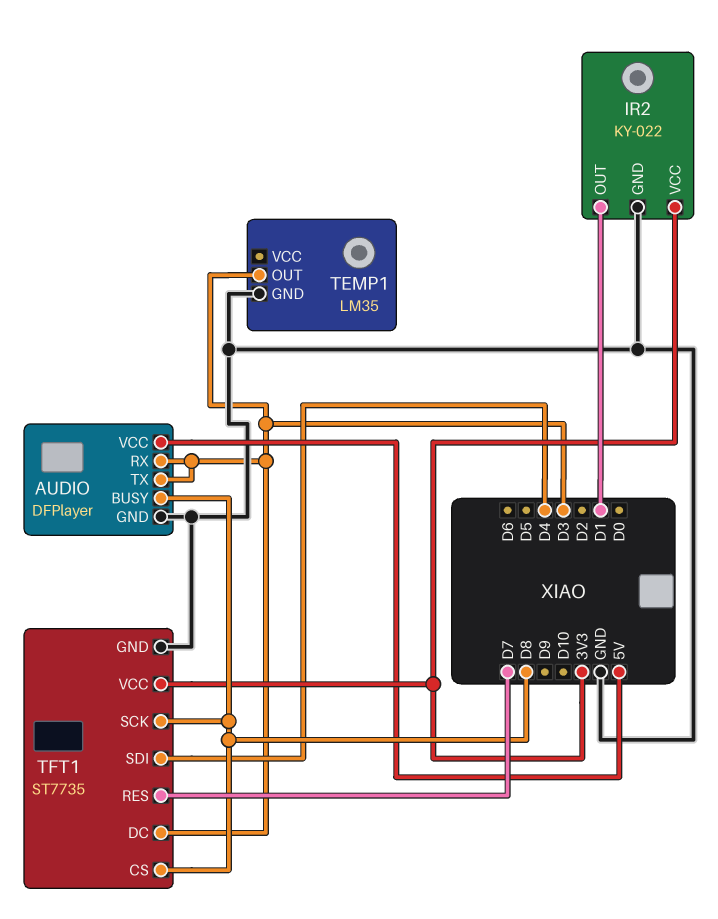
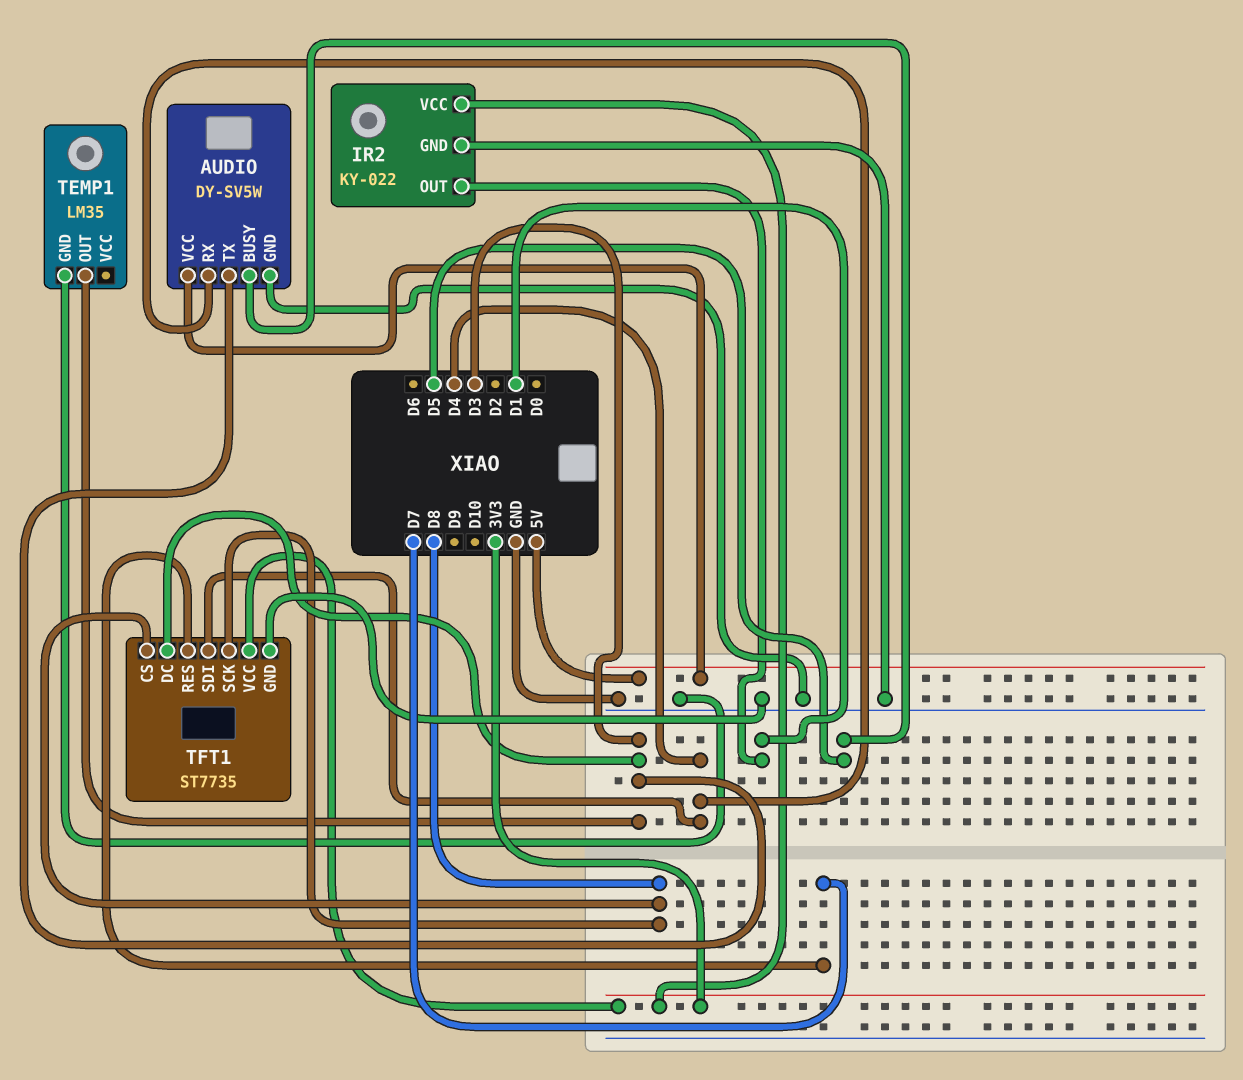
AUDIO: DFPlayer -> DY-SV5W
AUDIO pin BUSY: D8 -> D5
AUDIO pin RX: D3 -> D4

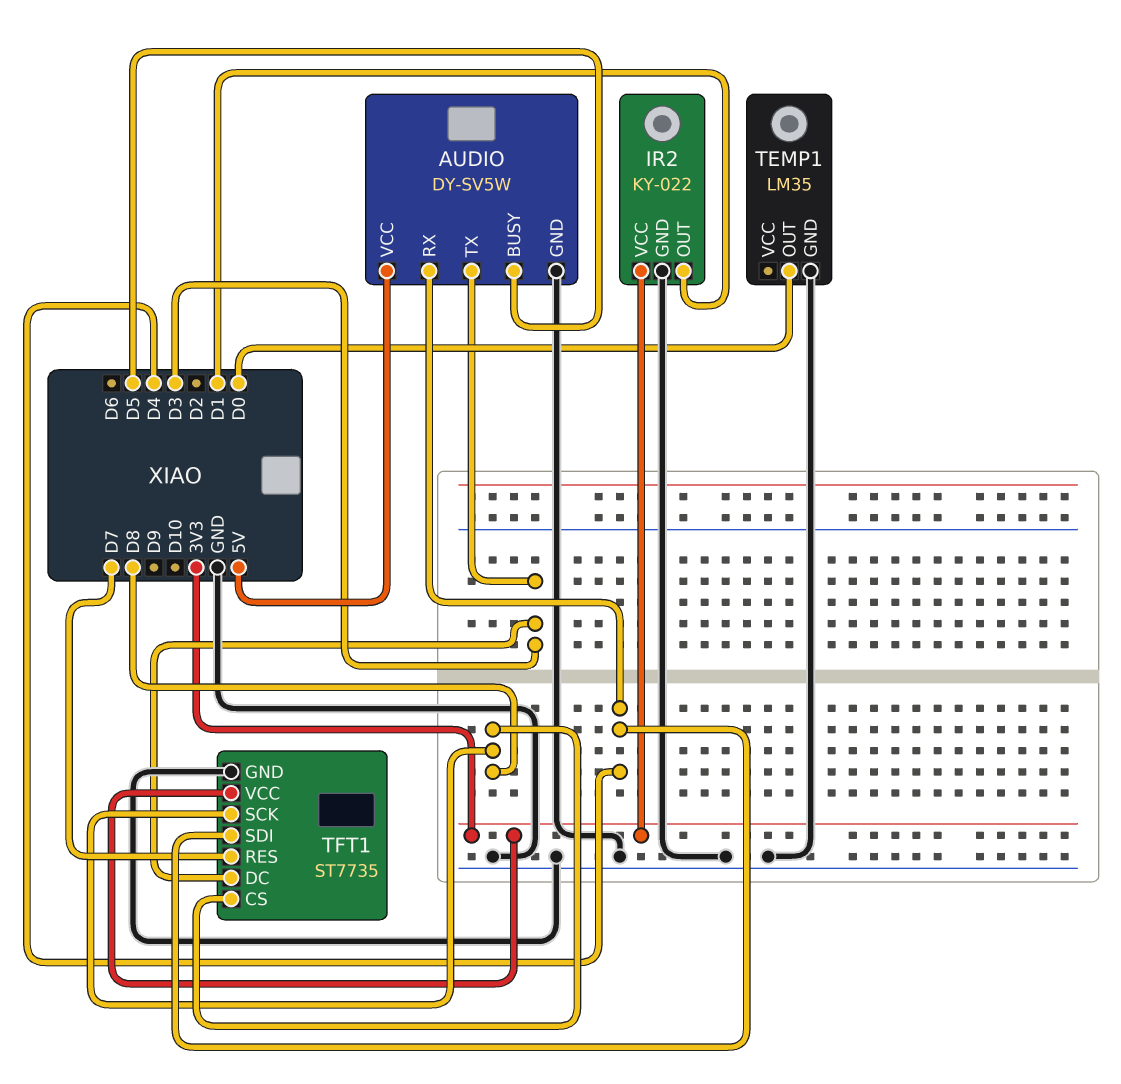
TEMP1 pin OUT: D3 -> D0

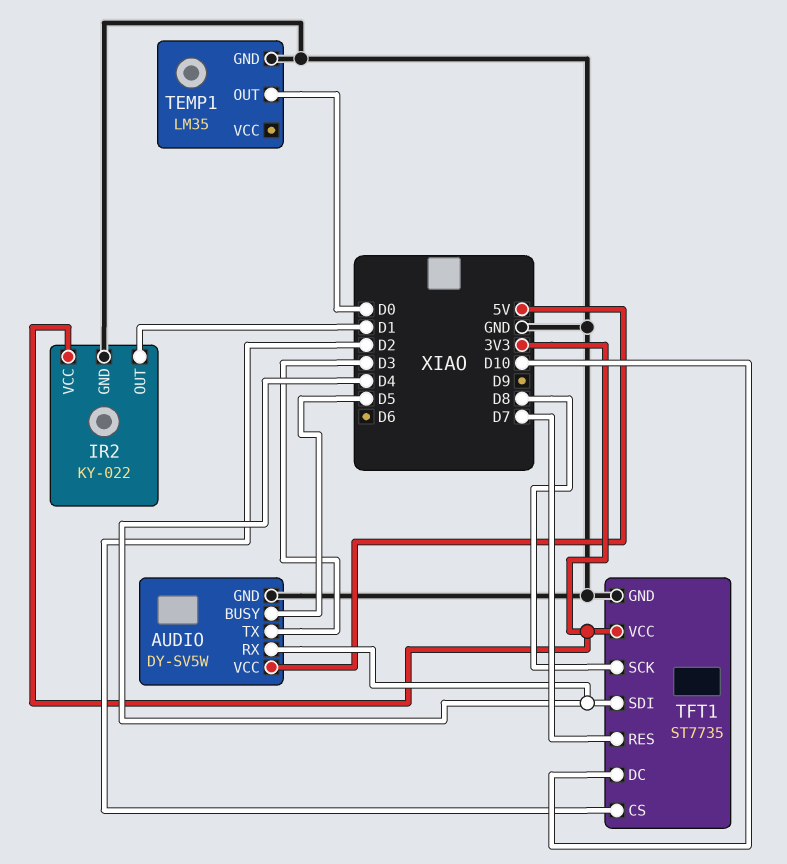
TFT1 pin CS: D8 -> D2
TFT1 pin DC: D3 -> D10

